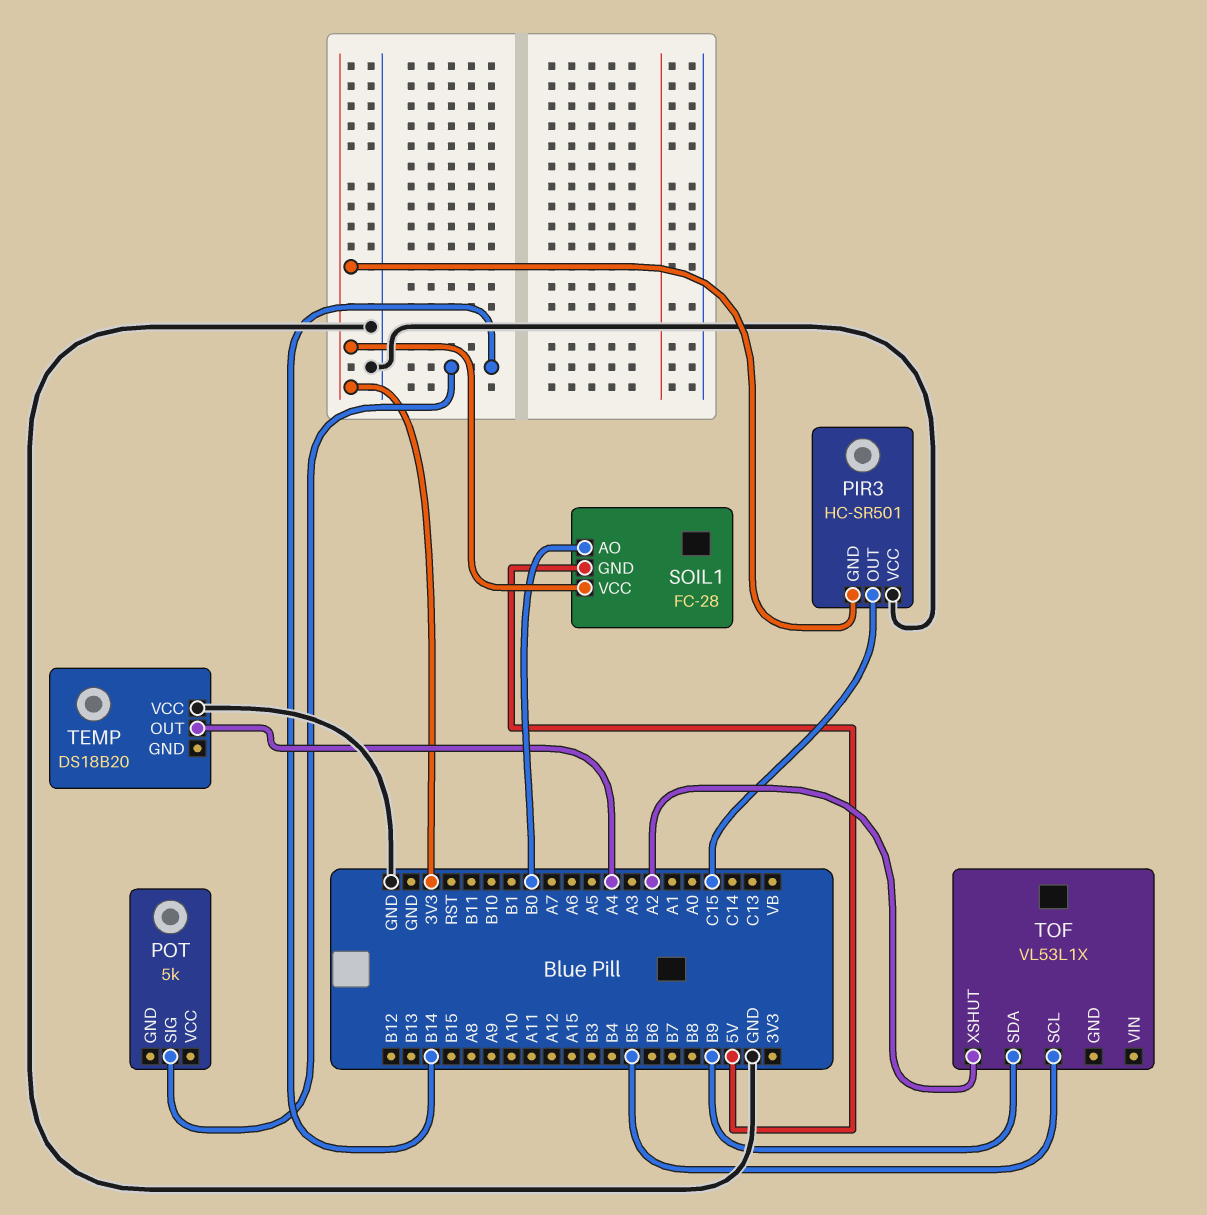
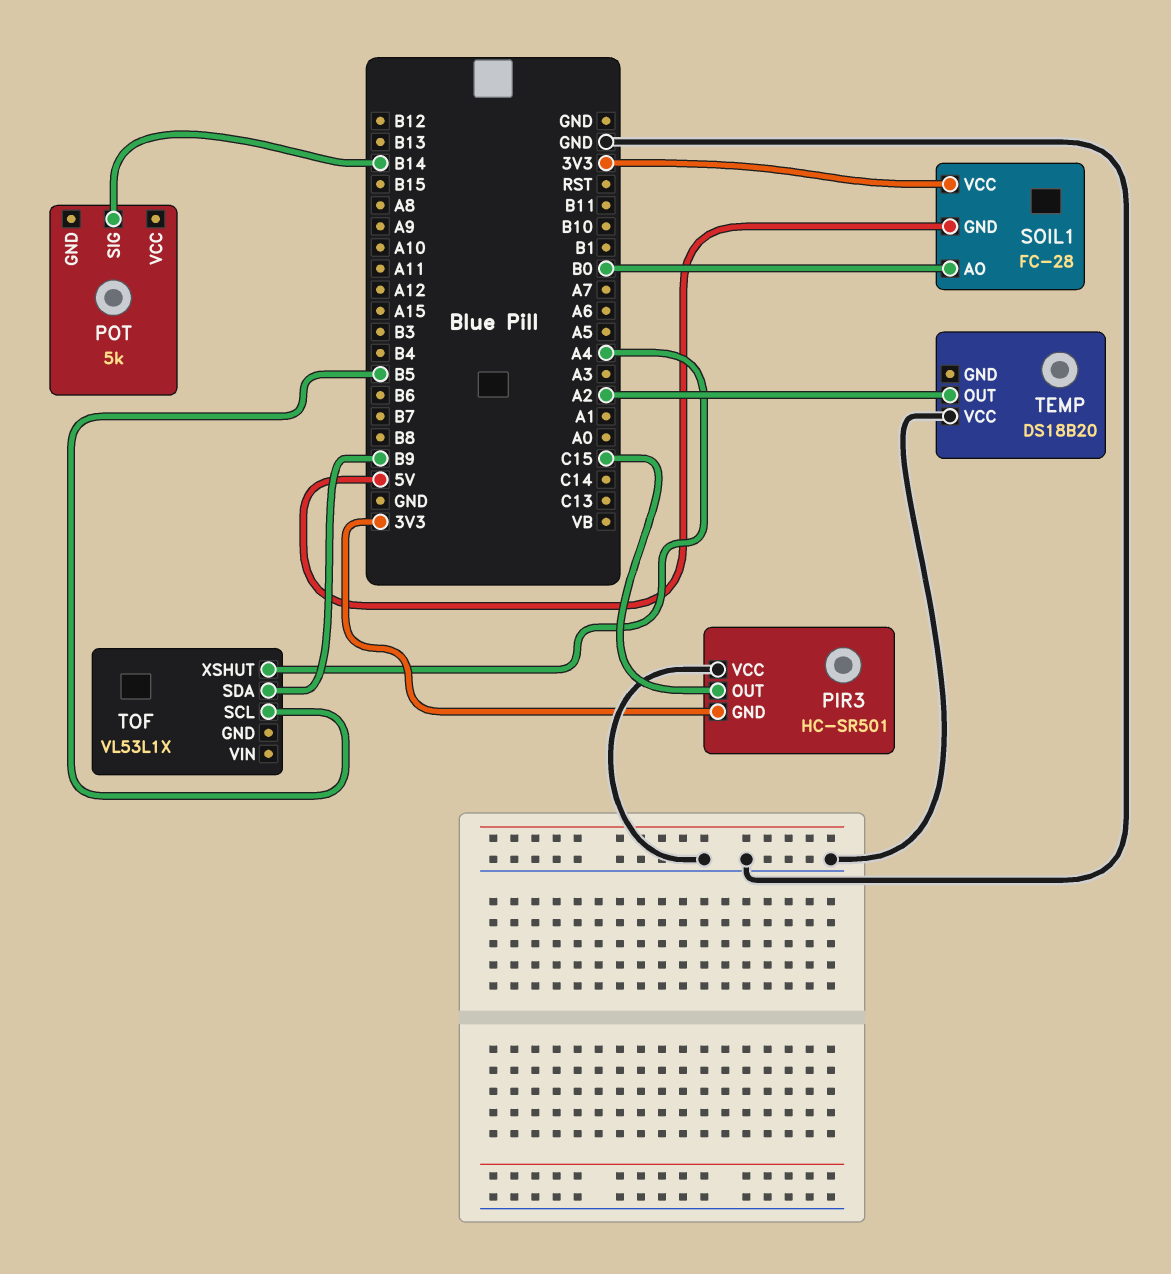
TEMP pin OUT: A4 -> A2
TOF pin XSHUT: A2 -> A4

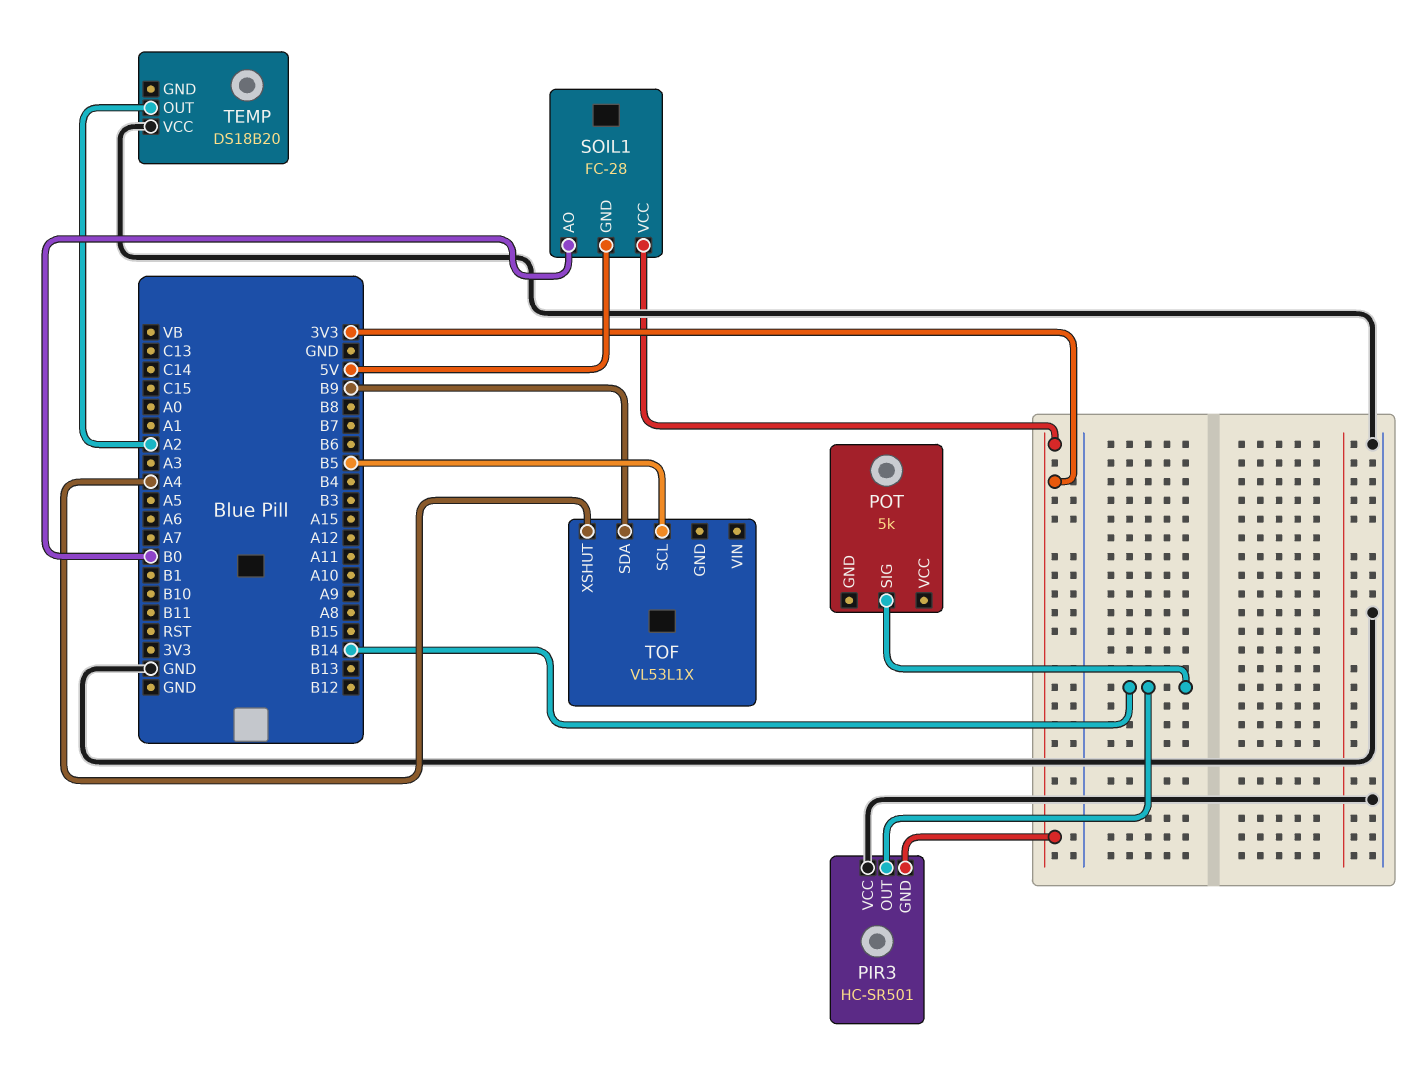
PIR3 pin OUT: C15 -> B14

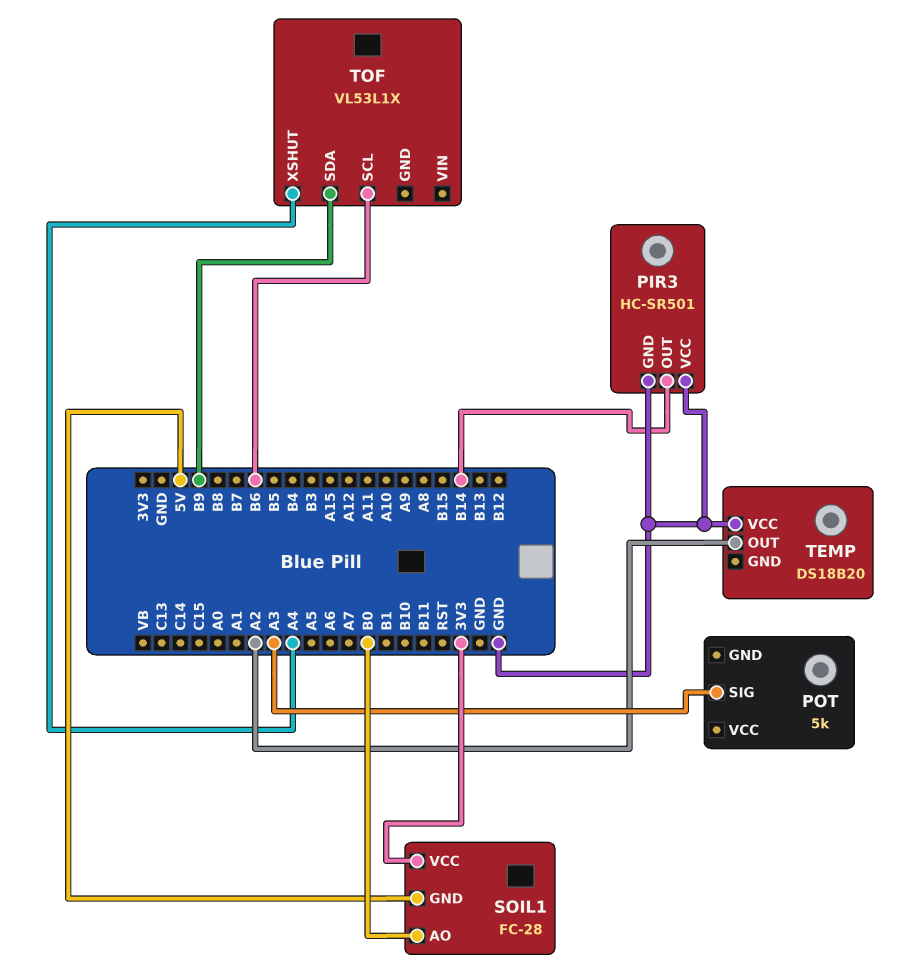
PIR3 pin GND: 3V3 -> GND
POT pin SIG: B14 -> A3
TOF pin SCL: B5 -> B6

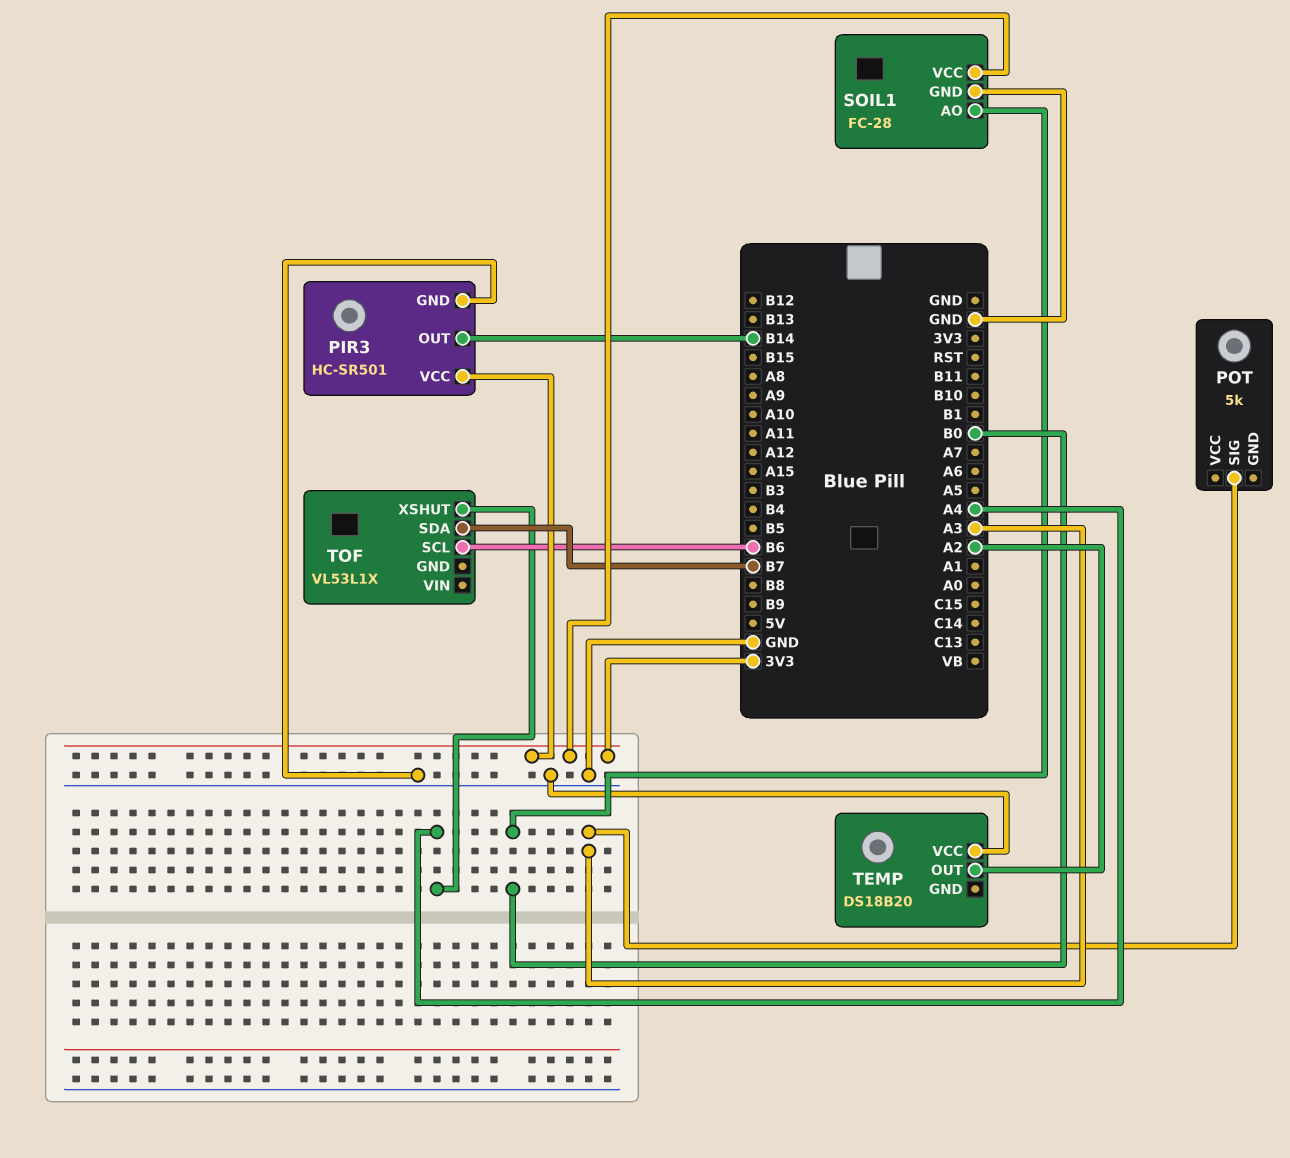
PIR3 pin VCC: GND -> 3V3
SOIL1 pin GND: 5V -> GND
TOF pin SDA: B9 -> B7

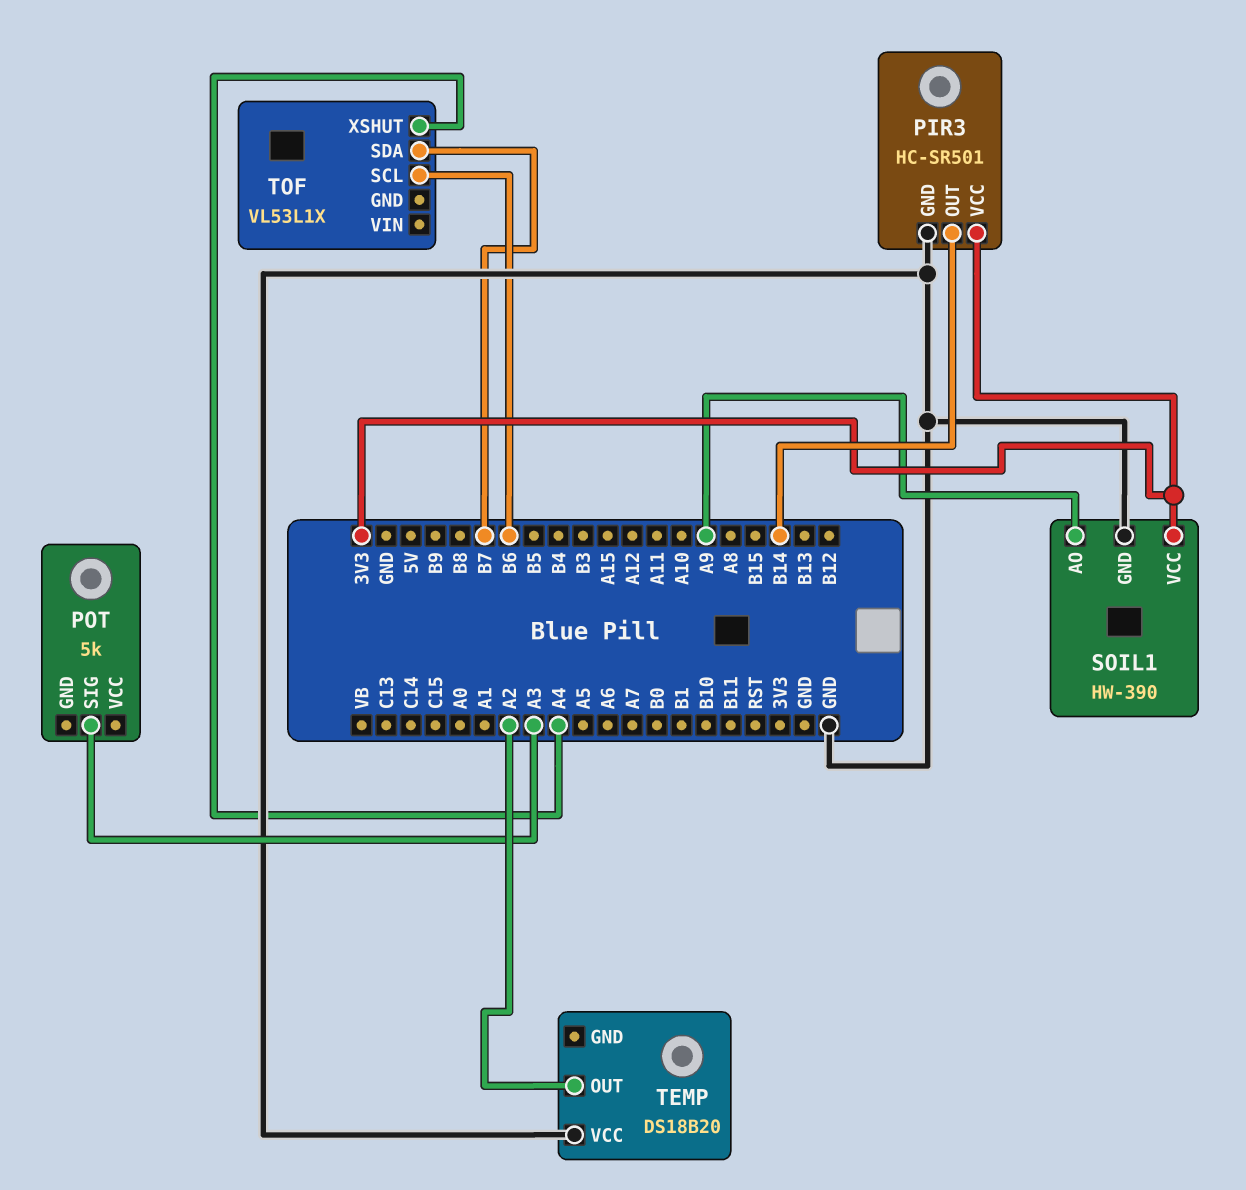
SOIL1: FC-28 -> HW-390
SOIL1 pin AO: B0 -> A9

